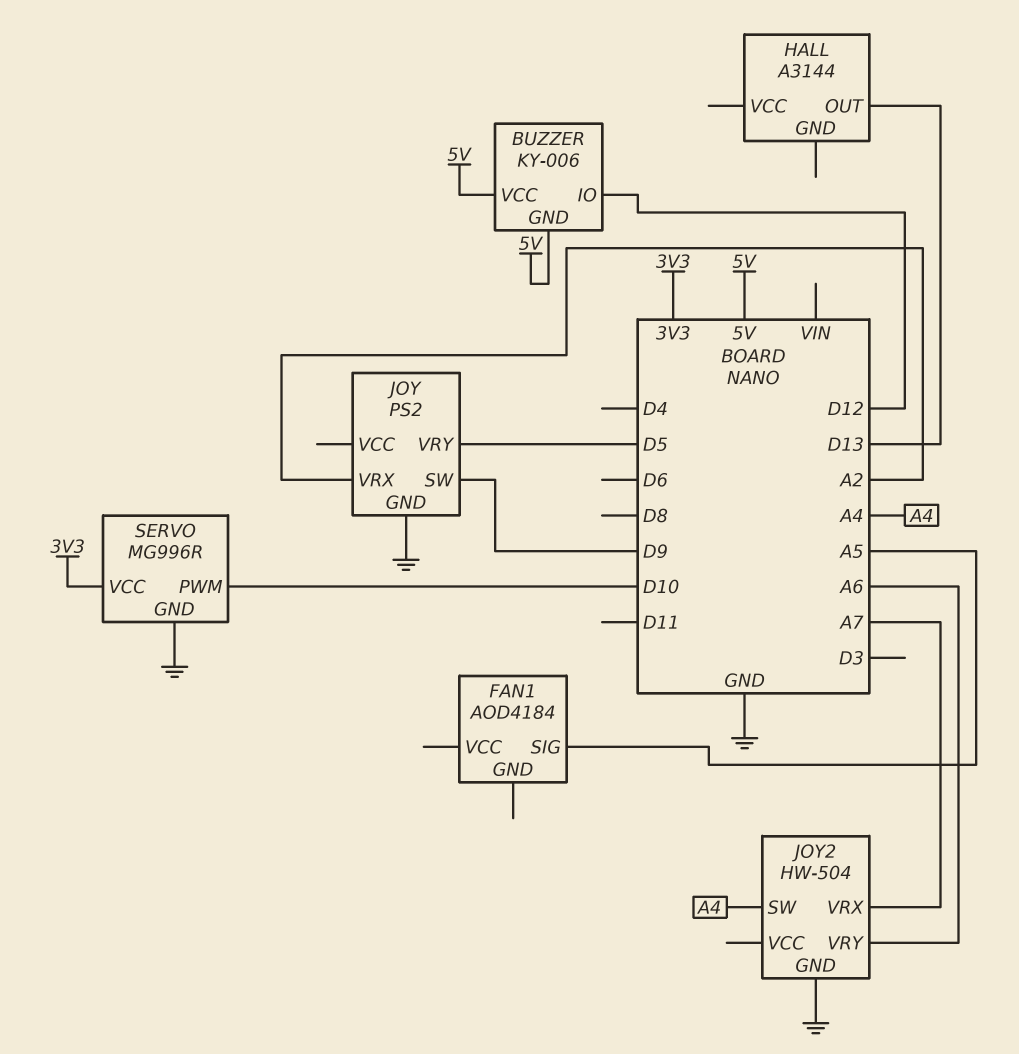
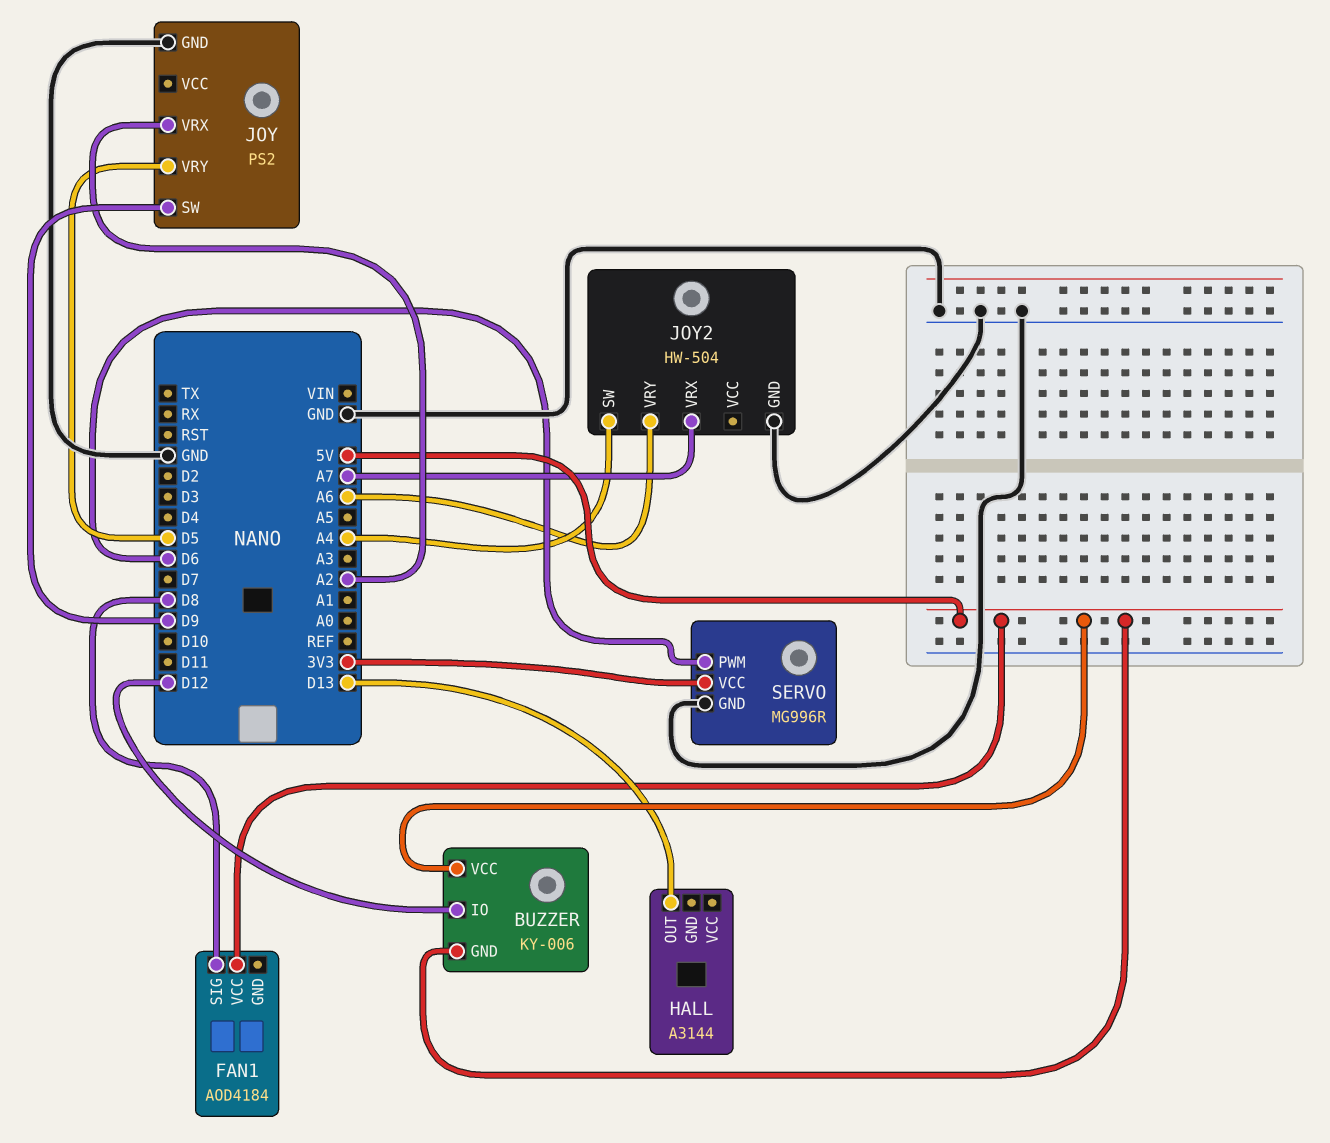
FAN1 pin SIG: A5 -> D8
FAN1 pin VCC: none -> 5V
SERVO pin PWM: D10 -> D6

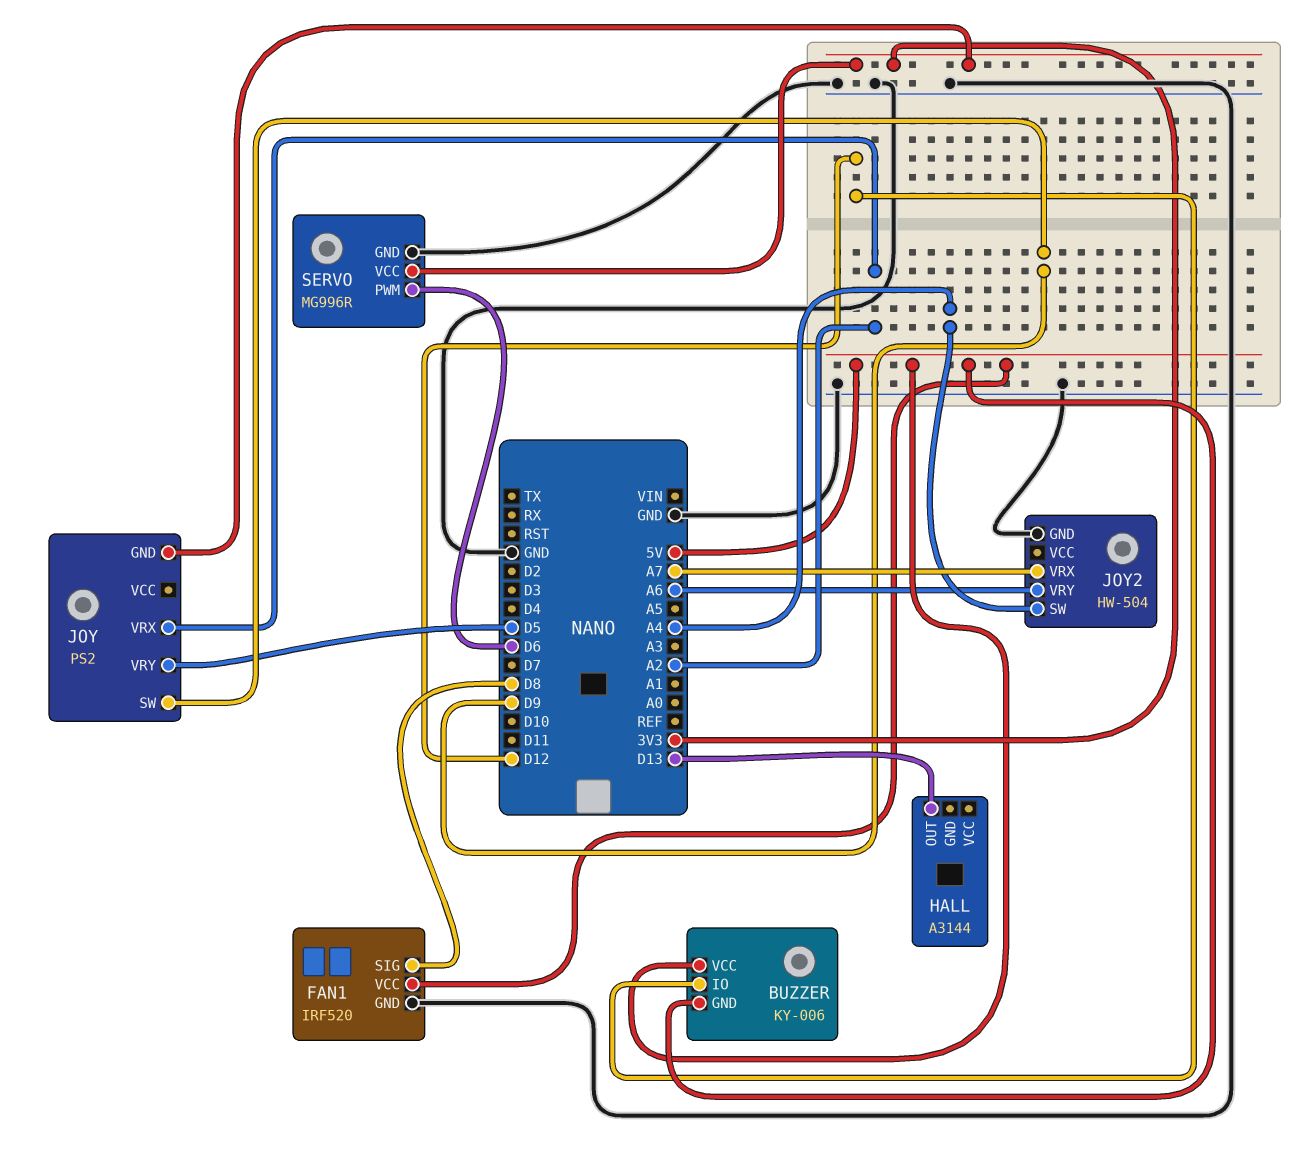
FAN1: AOD4184 -> IRF520
FAN1 pin GND: none -> GND
JOY pin GND: GND -> 3V3

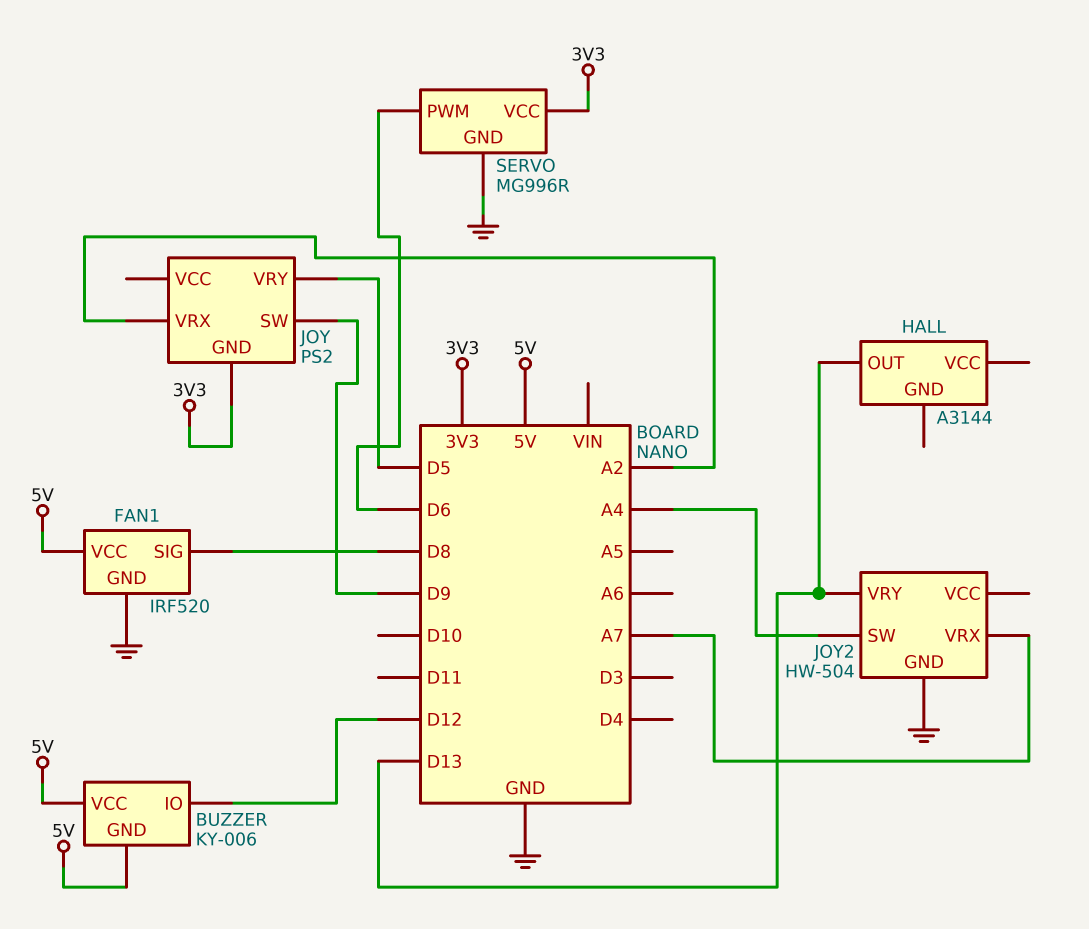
JOY2 pin VRY: A6 -> D13

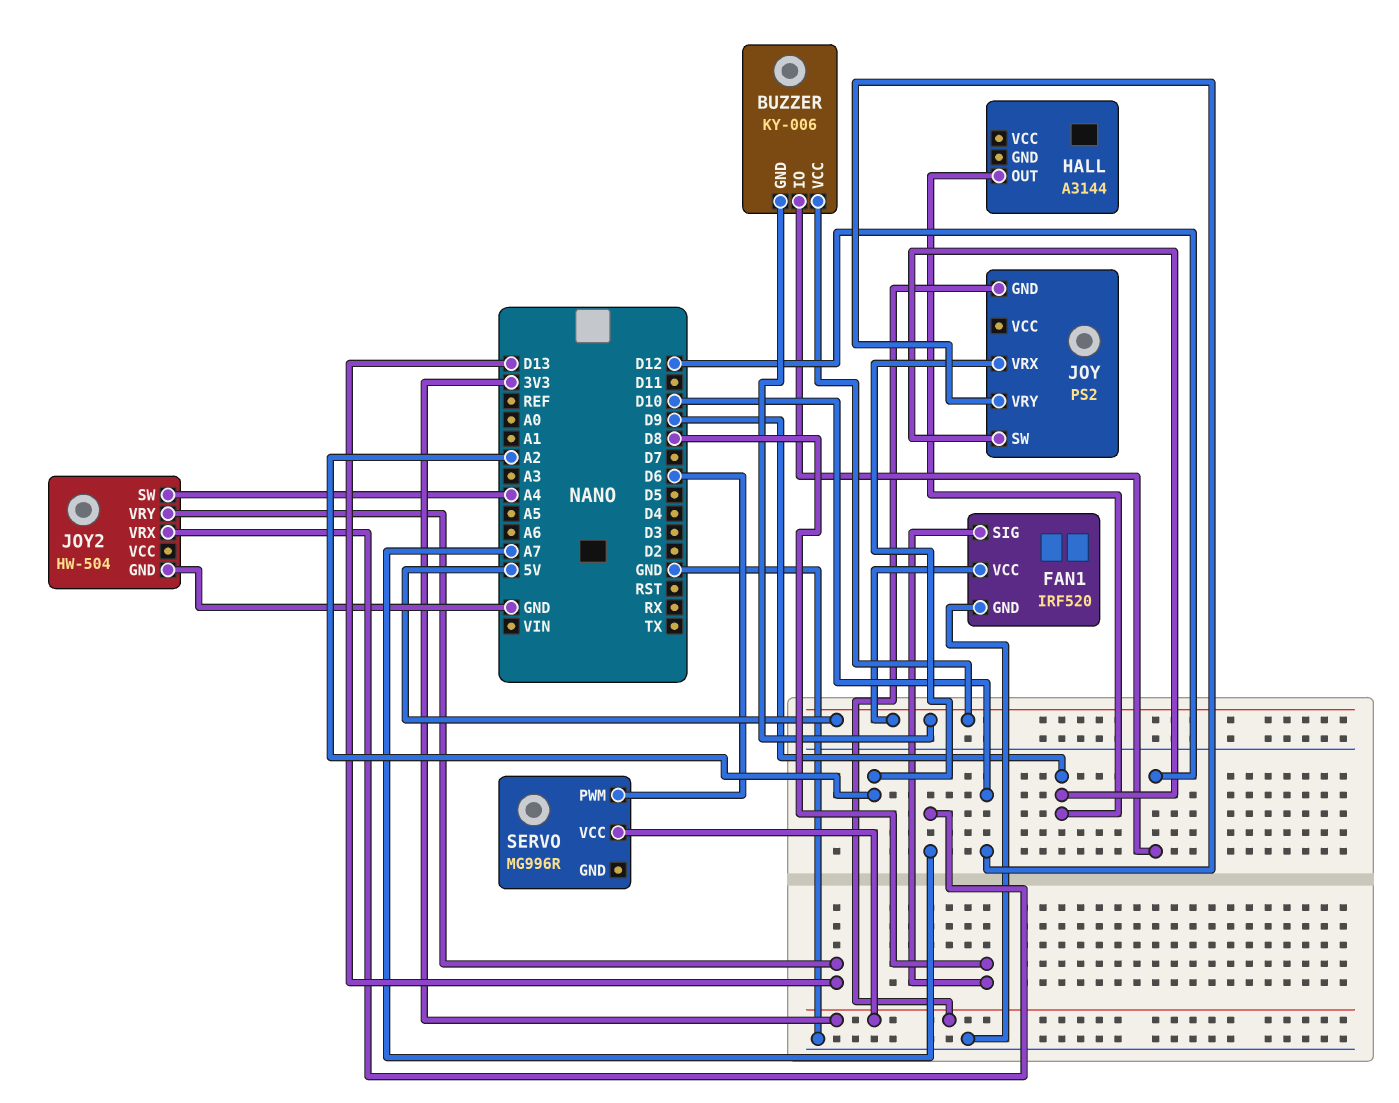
HALL pin OUT: D13 -> D9
JOY pin VRY: D5 -> D10
SERVO pin GND: GND -> none

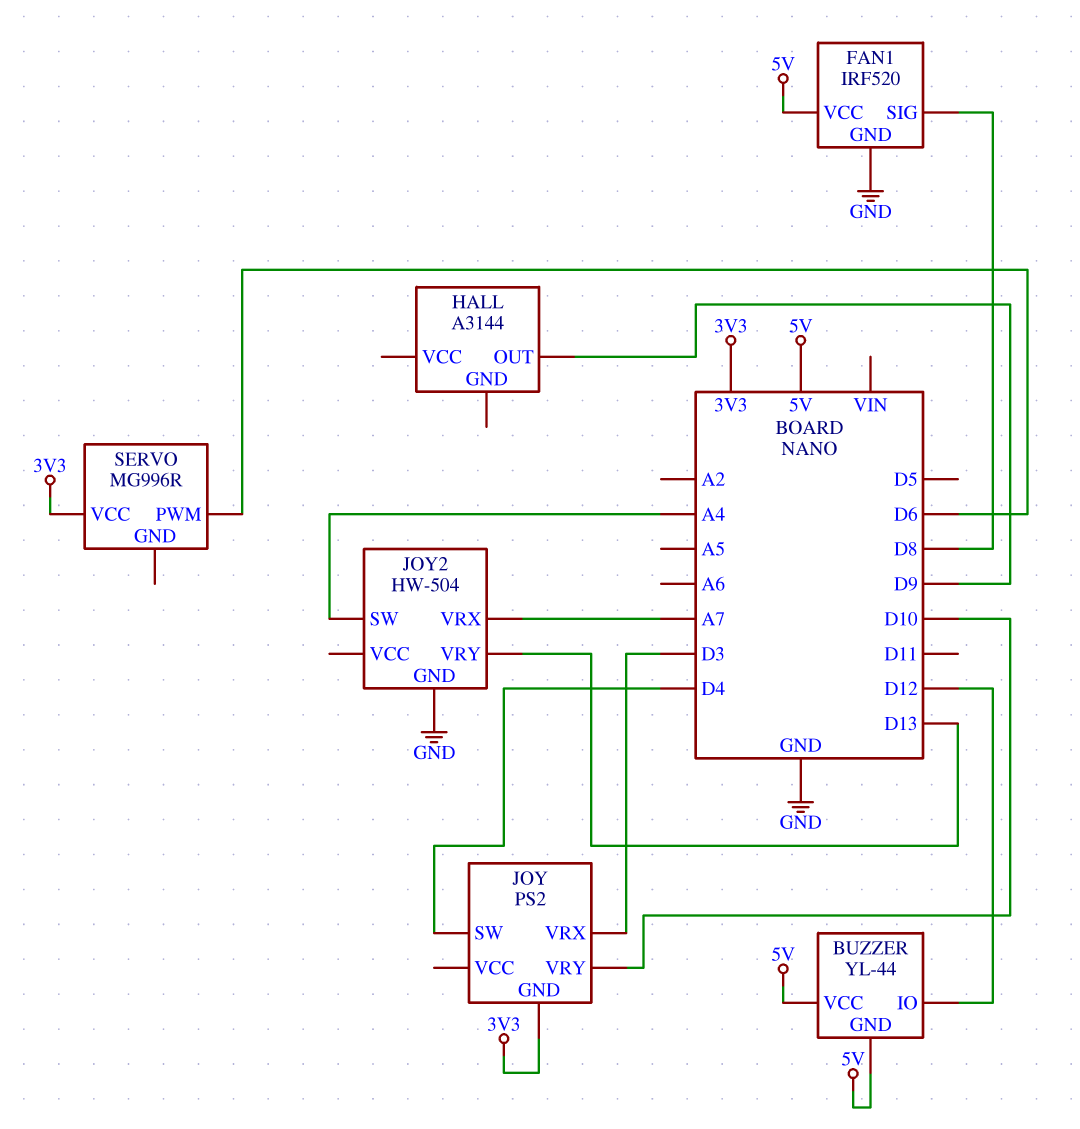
BUZZER: KY-006 -> YL-44
JOY pin SW: D9 -> D4
JOY pin VRX: A2 -> D3

